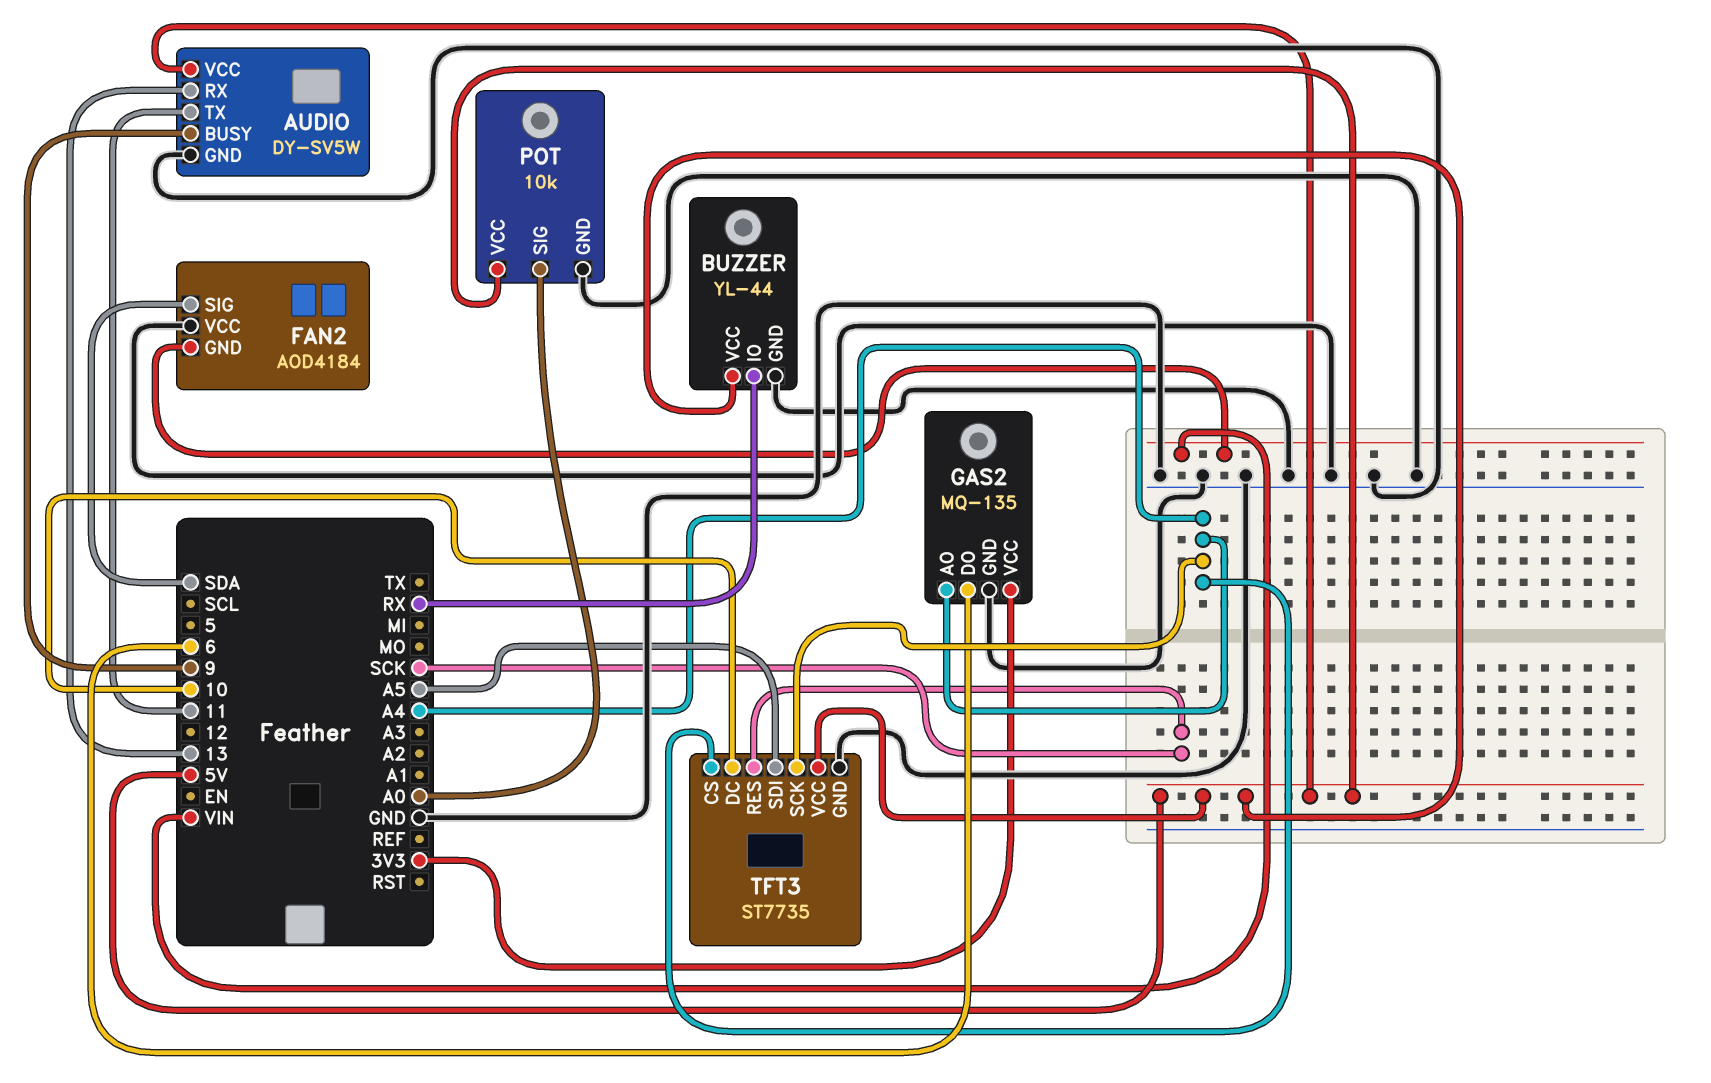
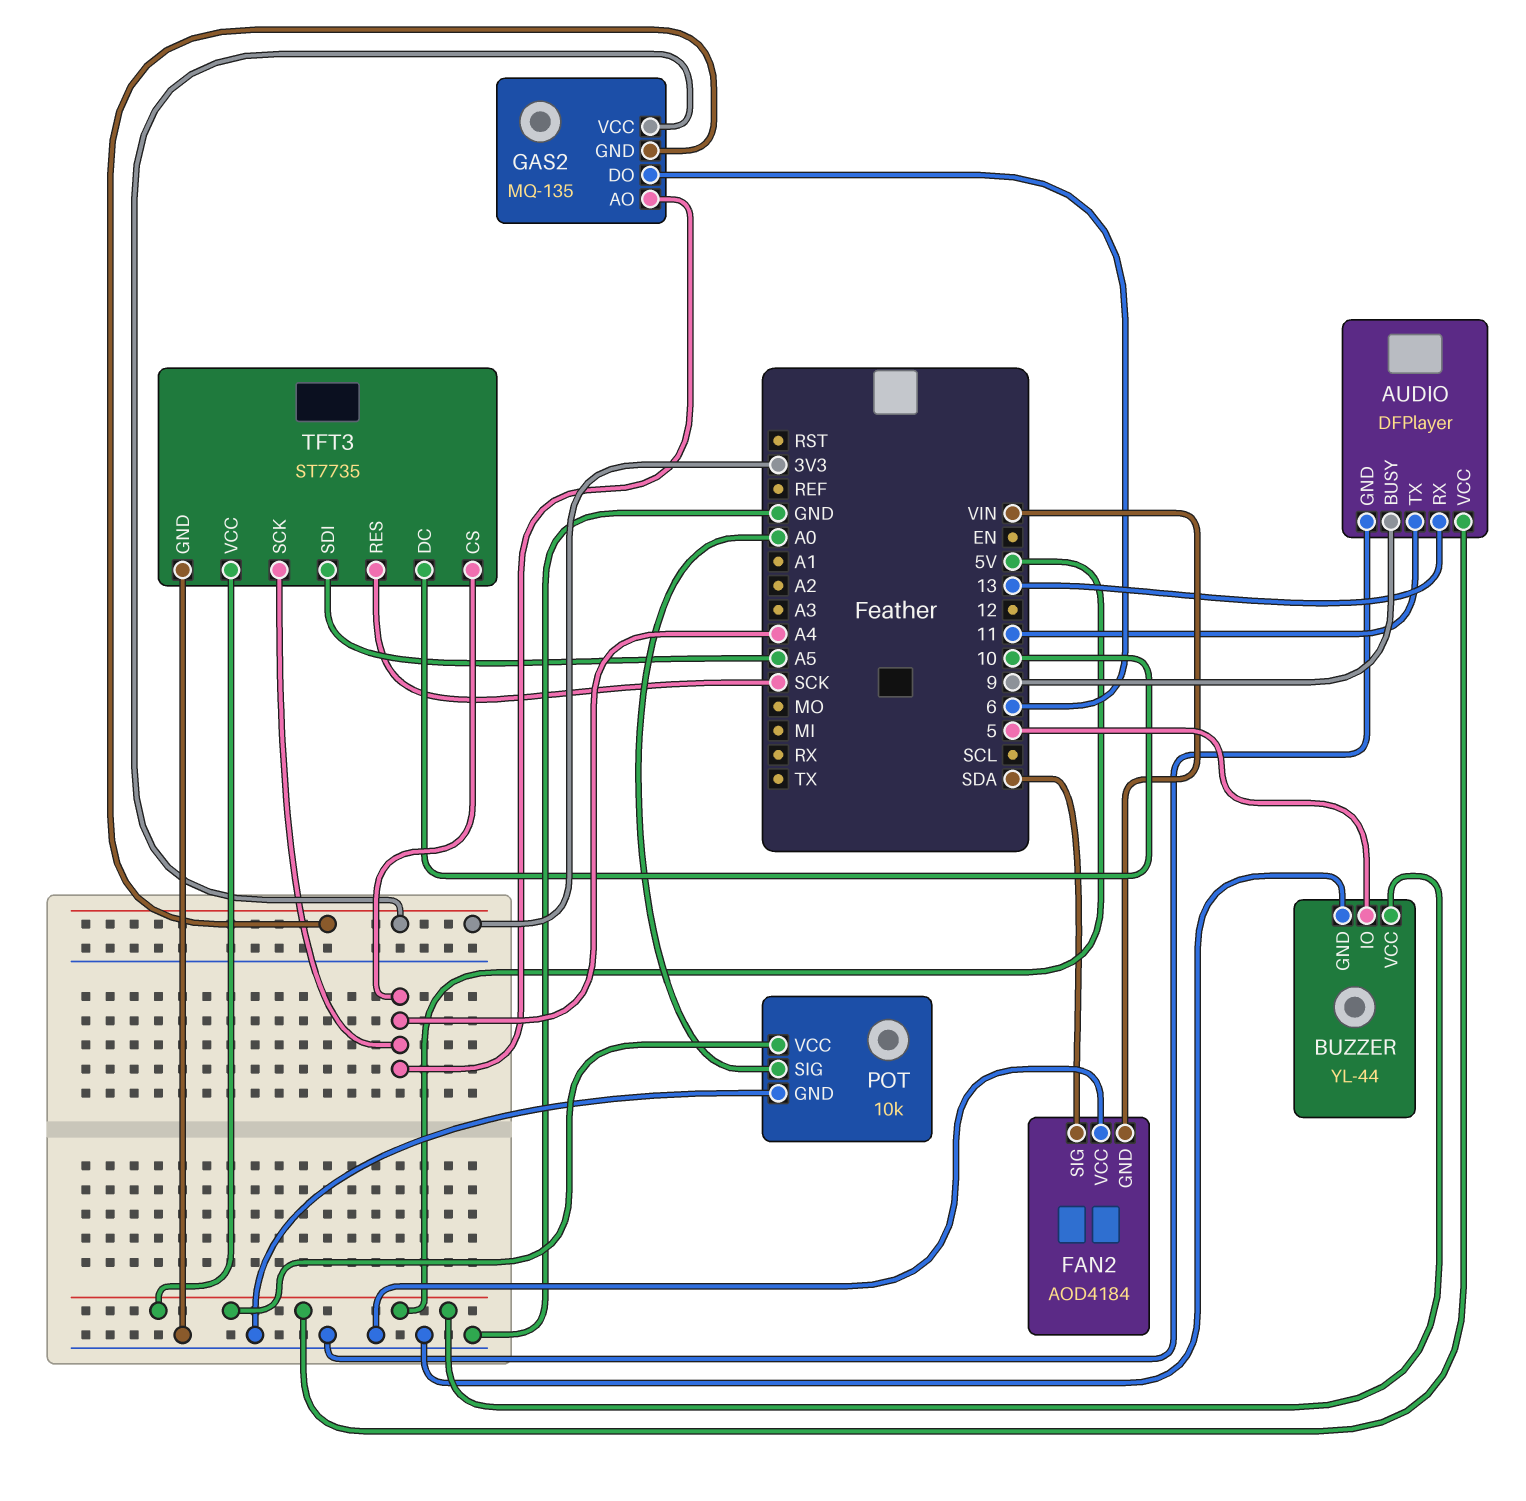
AUDIO: DY-SV5W -> DFPlayer
BUZZER pin IO: RX -> 5
GAS2 pin GND: GND -> 3V3

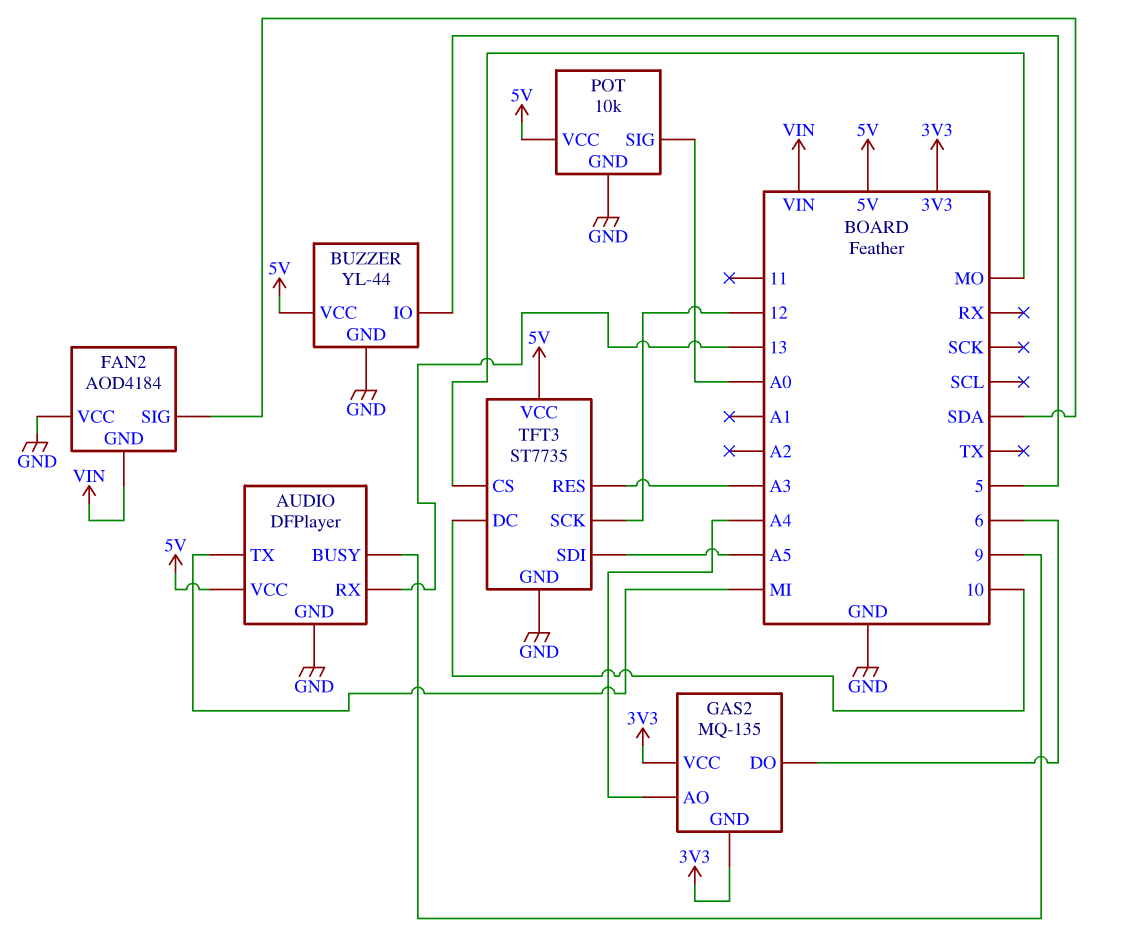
AUDIO pin TX: 11 -> MI
TFT3 pin CS: A4 -> MO
TFT3 pin RES: SCK -> A3
TFT3 pin SCK: A4 -> 12

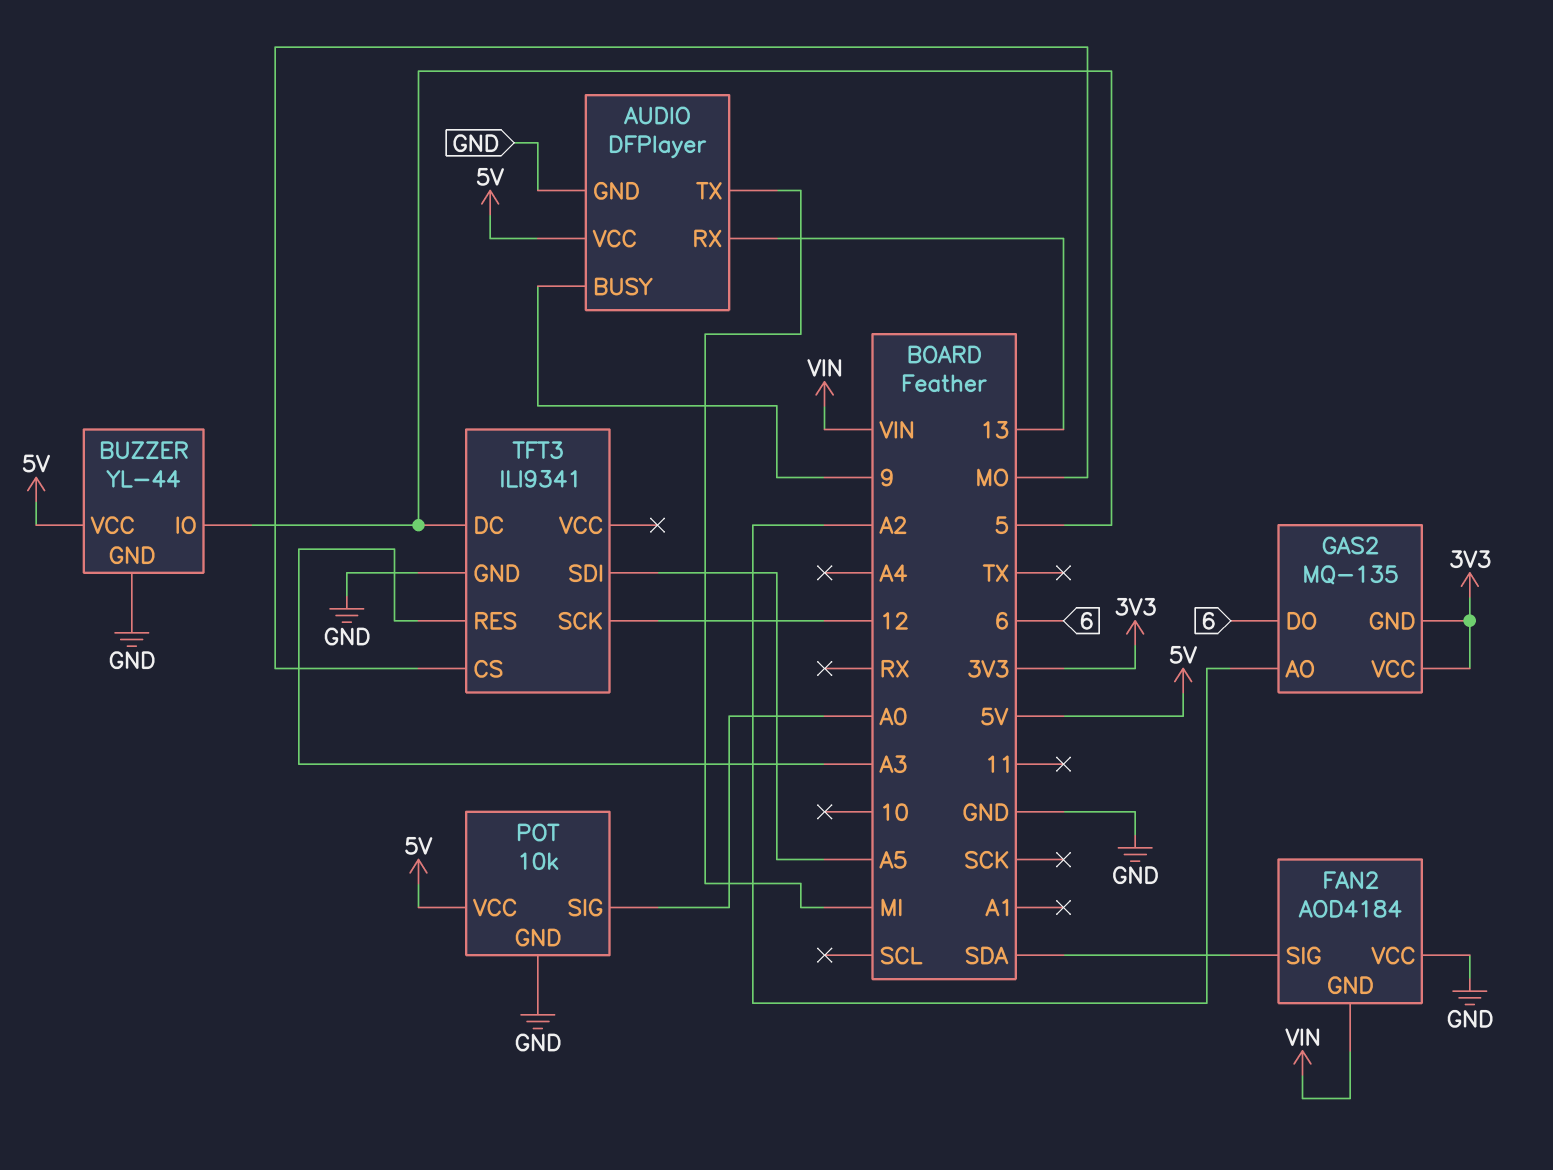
GAS2 pin AO: A4 -> A2
TFT3: ST7735 -> ILI9341
TFT3 pin DC: 10 -> 5
TFT3 pin VCC: 5V -> none

